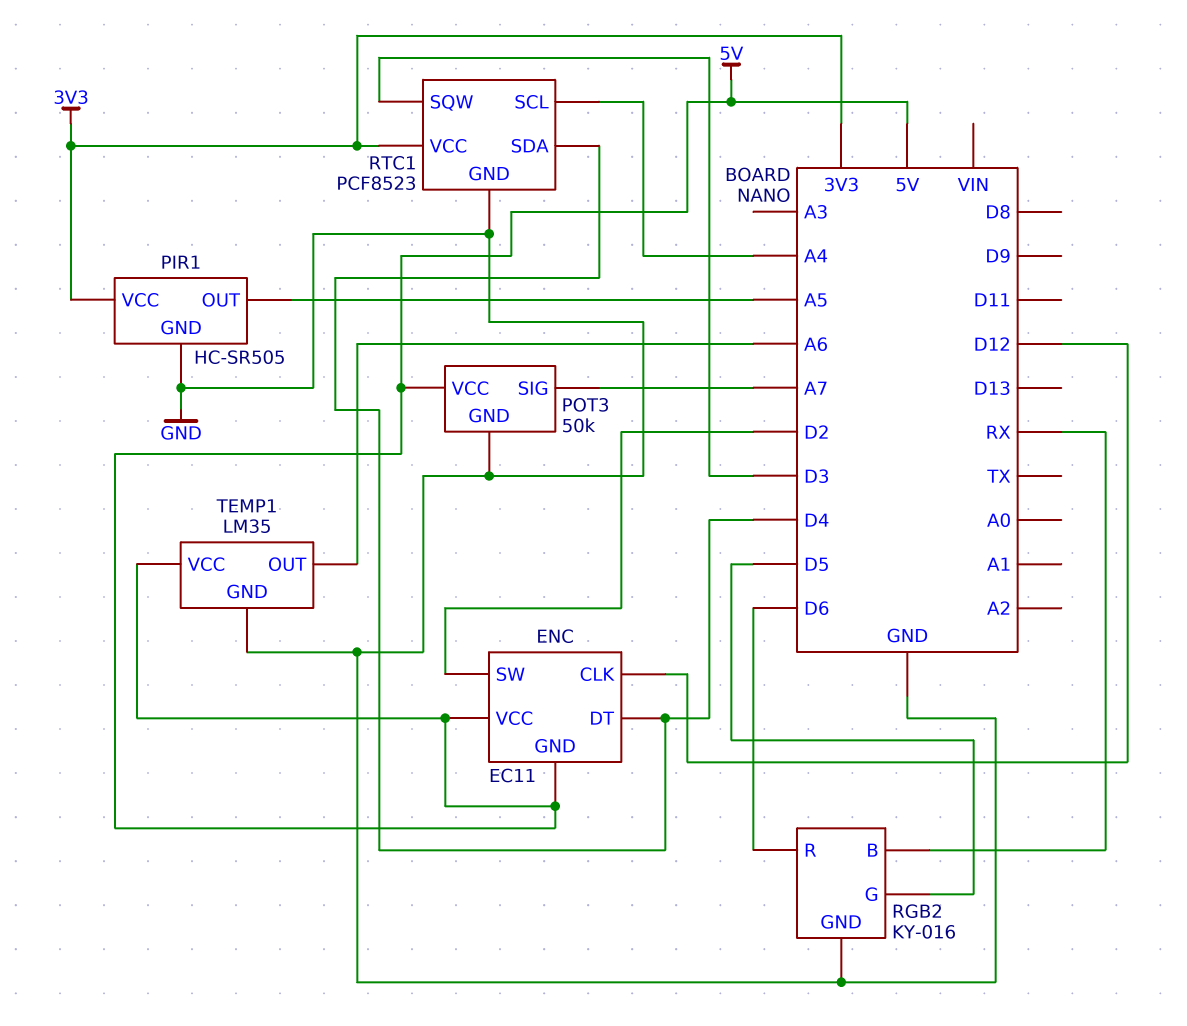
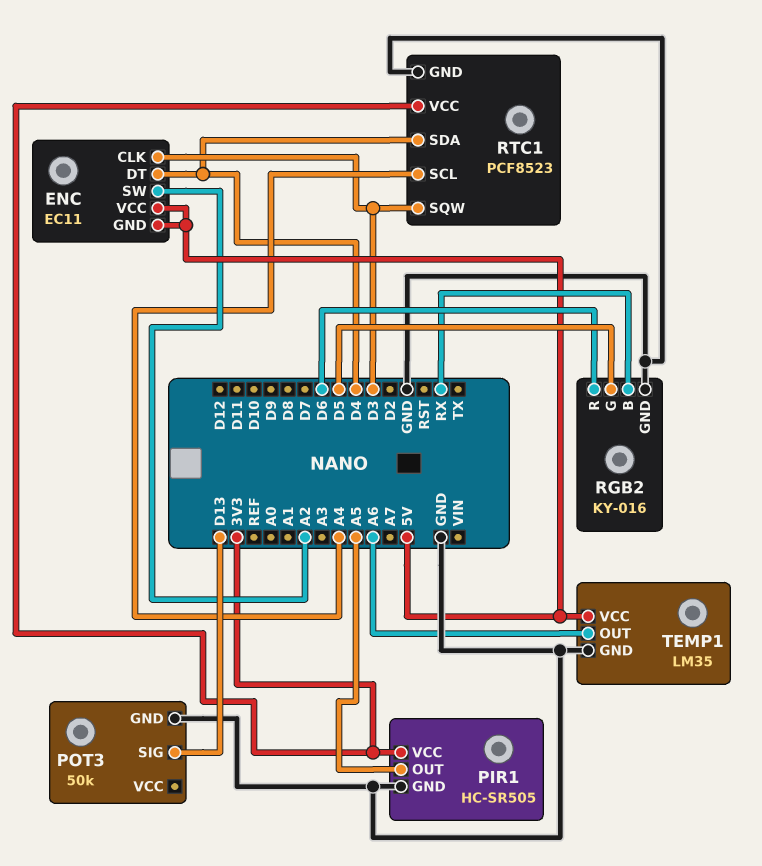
ENC pin CLK: D12 -> D3
ENC pin SW: D2 -> A2
POT3 pin SIG: A7 -> D13
POT3 pin VCC: 5V -> none

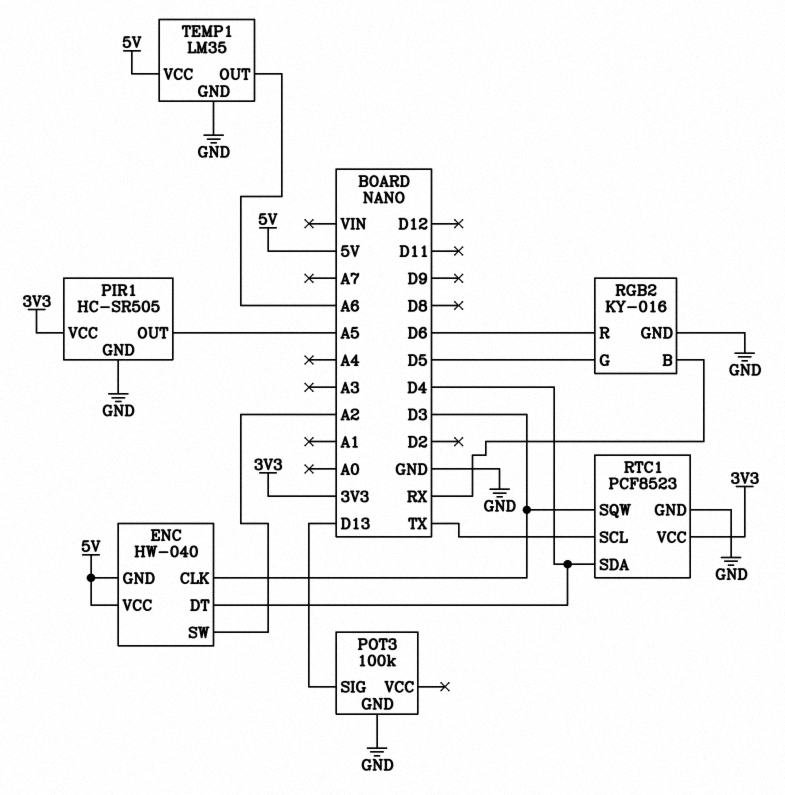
ENC: EC11 -> HW-040
POT3: 50k -> 100k
RTC1 pin SCL: A4 -> TX

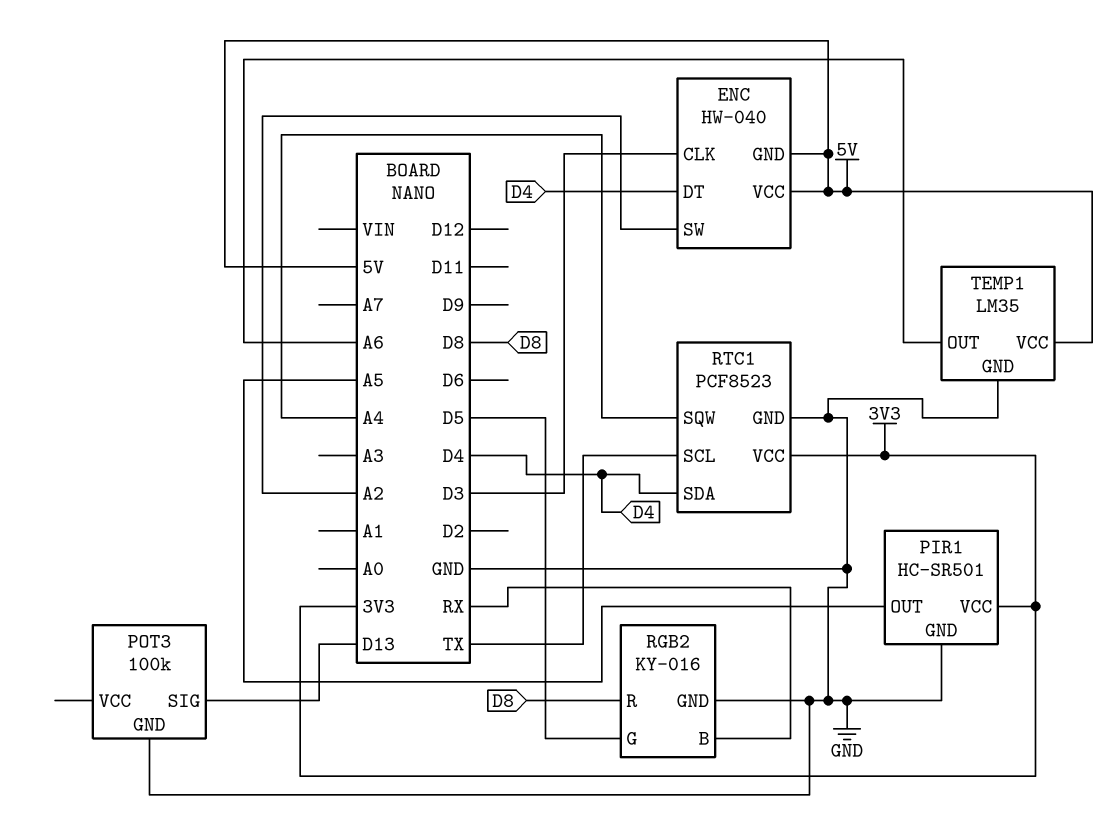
PIR1: HC-SR505 -> HC-SR501
RGB2 pin R: D6 -> D8
RTC1 pin SQW: D3 -> A4

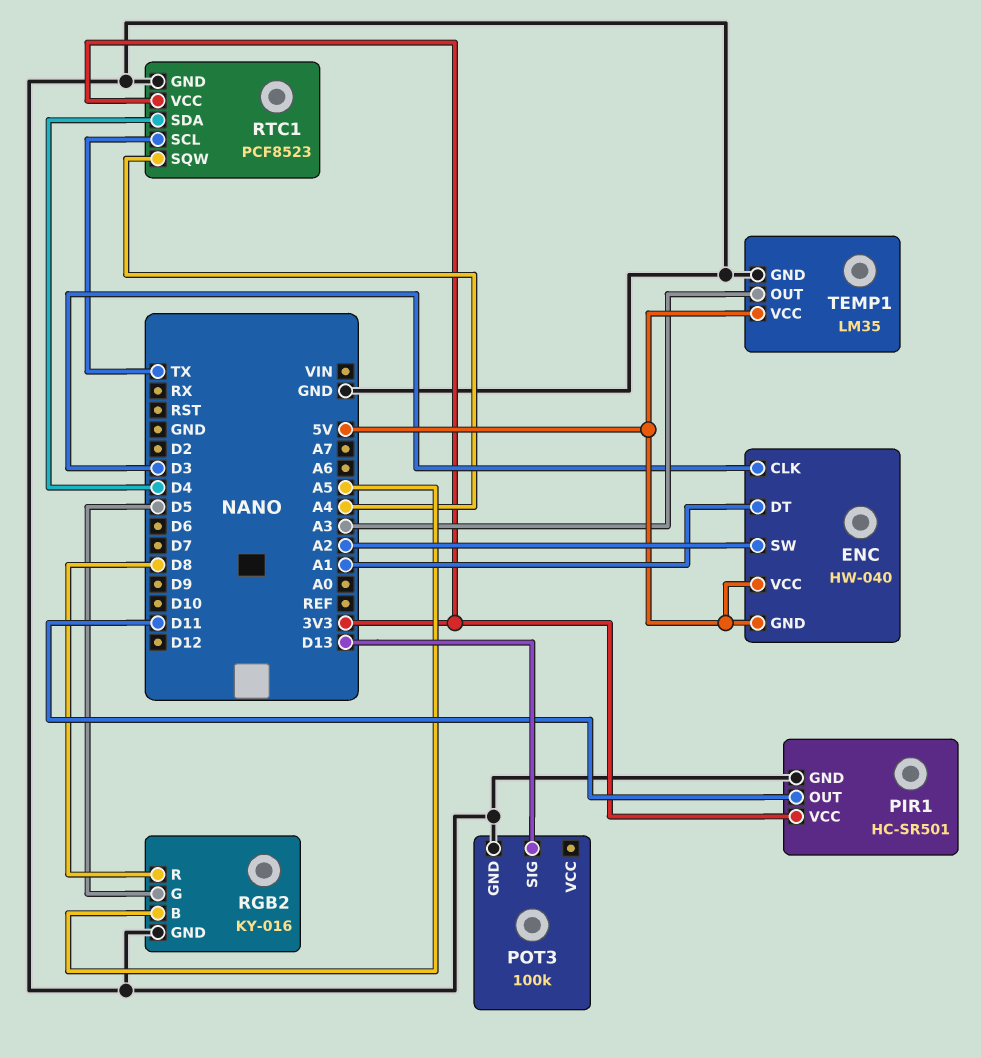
ENC pin DT: D4 -> A1
PIR1 pin OUT: A5 -> D11
RGB2 pin B: RX -> A5
TEMP1 pin OUT: A6 -> A3

